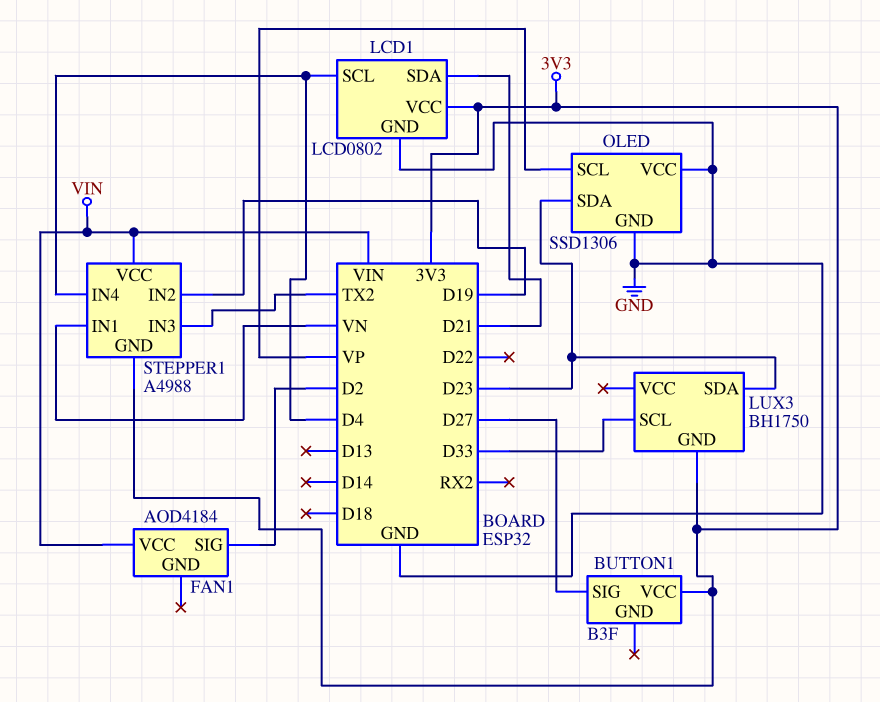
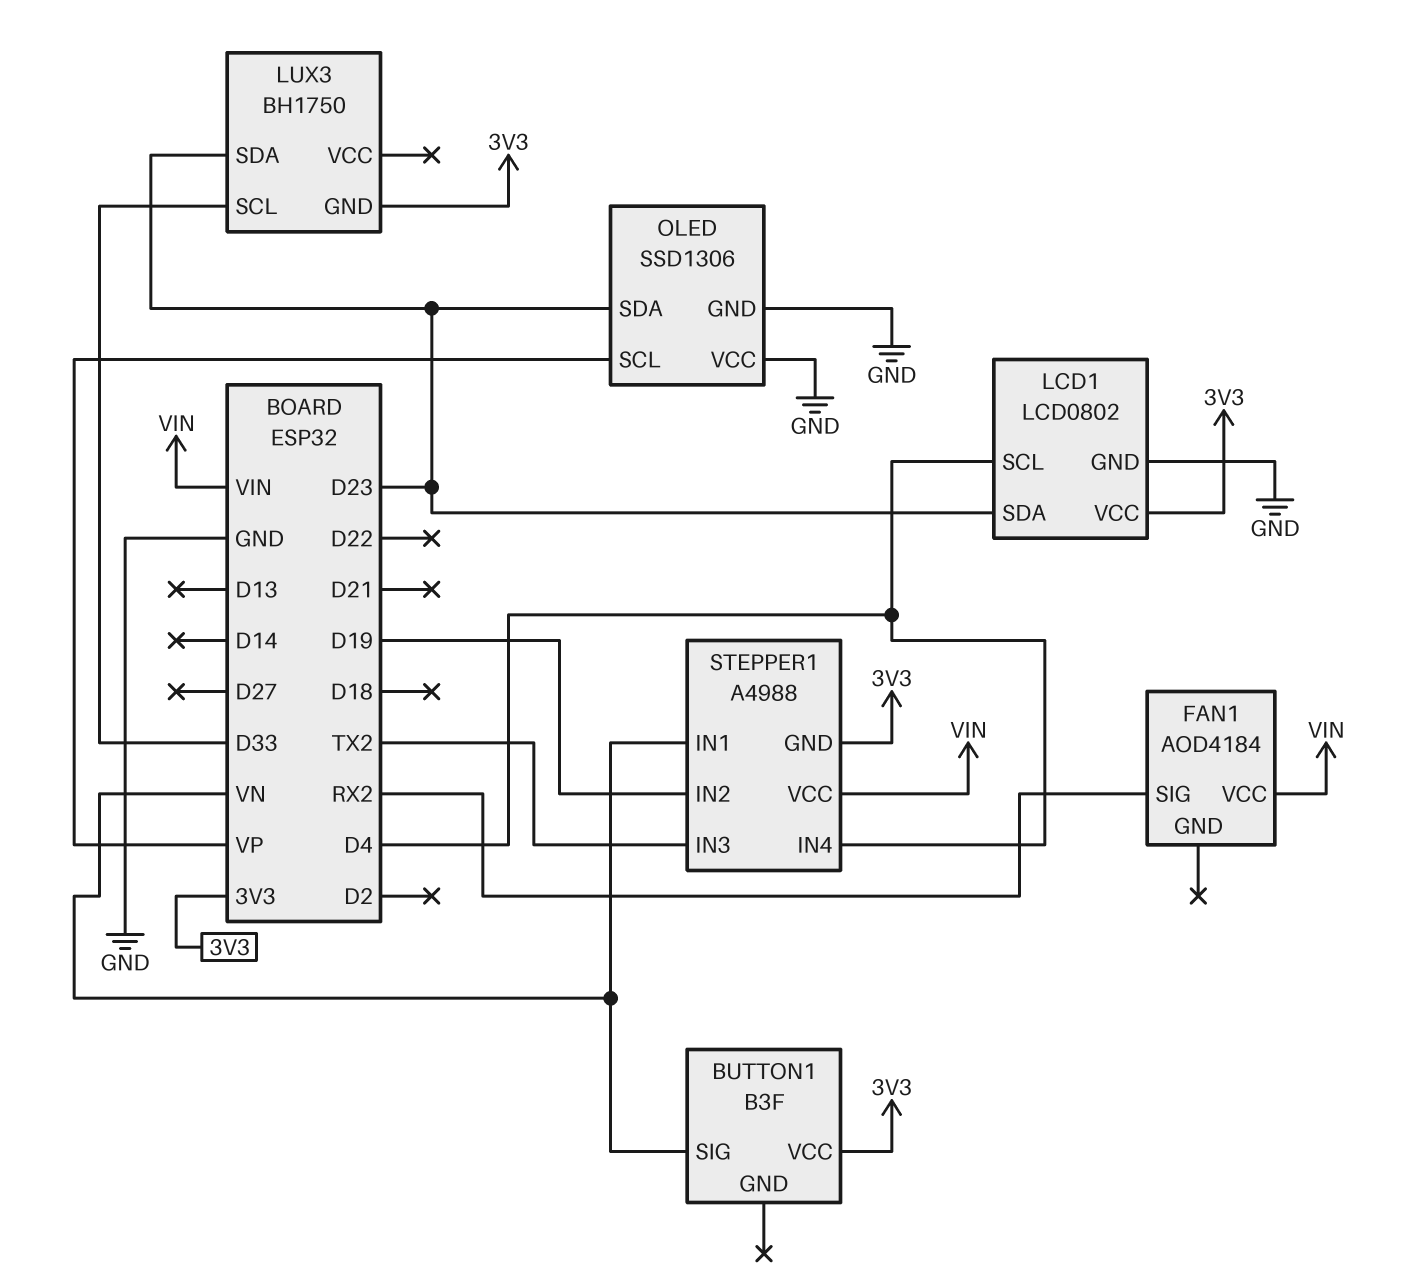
BUTTON1 pin SIG: D27 -> VN
FAN1 pin SIG: D2 -> RX2
LCD1 pin SDA: D21 -> D23

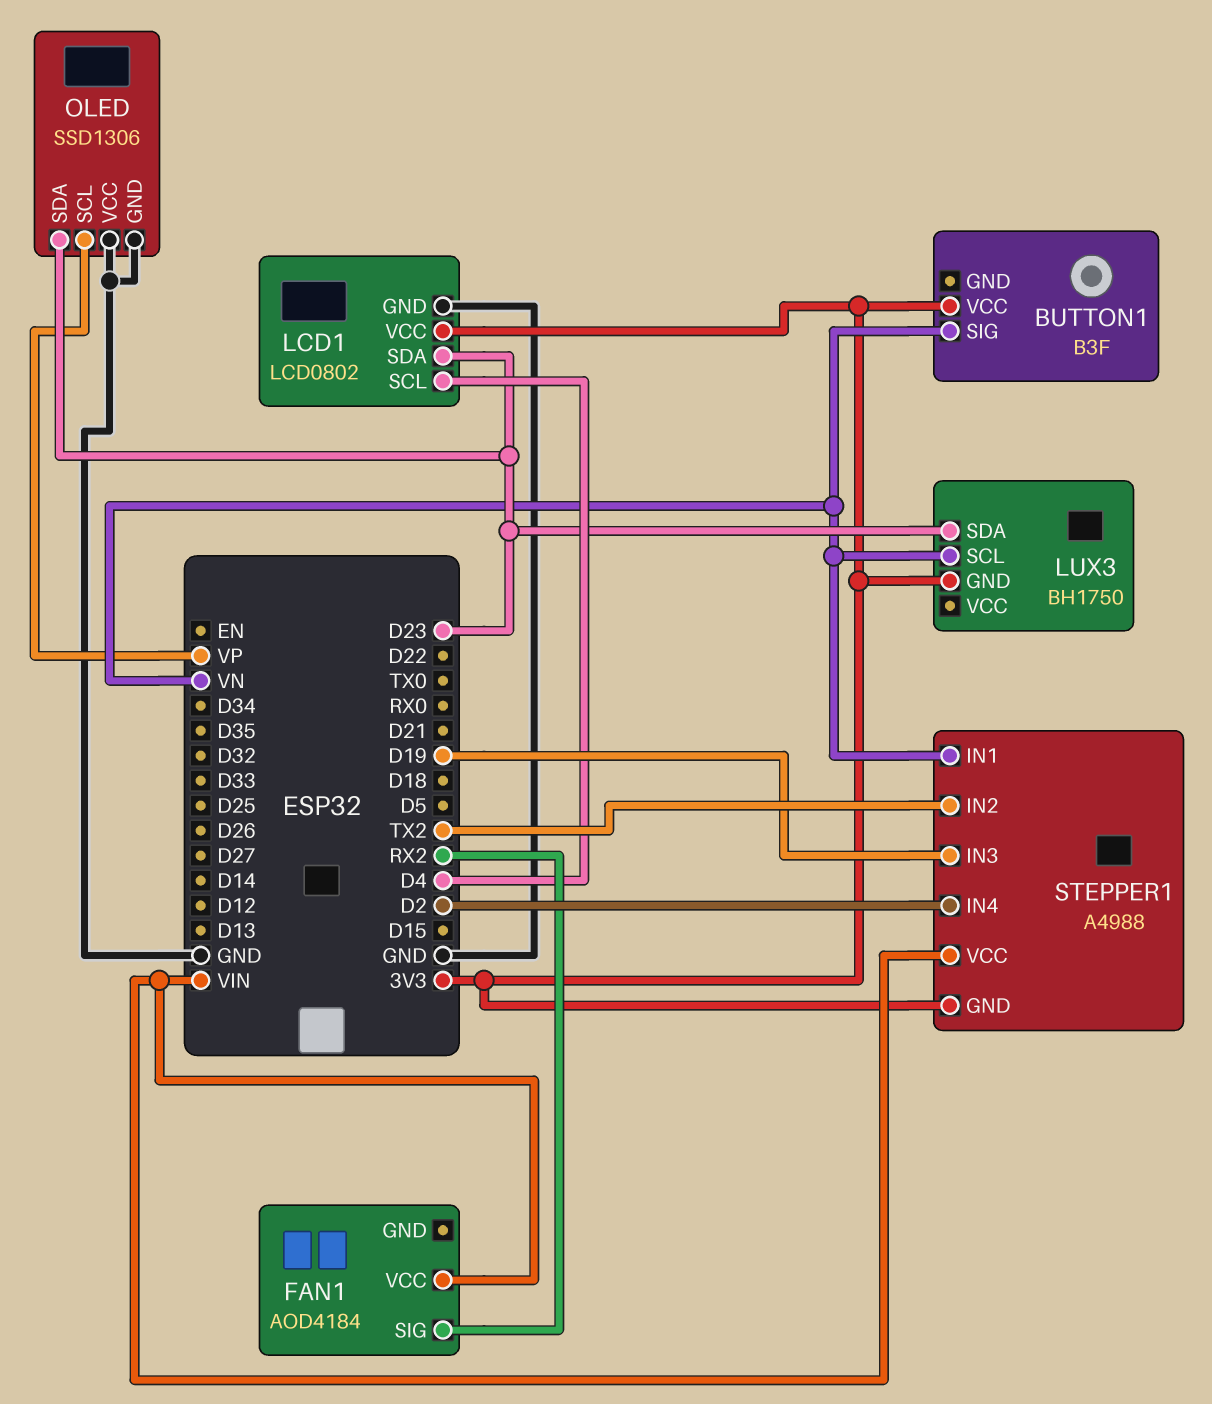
LUX3 pin SCL: D33 -> VN
STEPPER1 pin IN2: D19 -> TX2
STEPPER1 pin IN3: TX2 -> D19
STEPPER1 pin IN4: D4 -> D2

